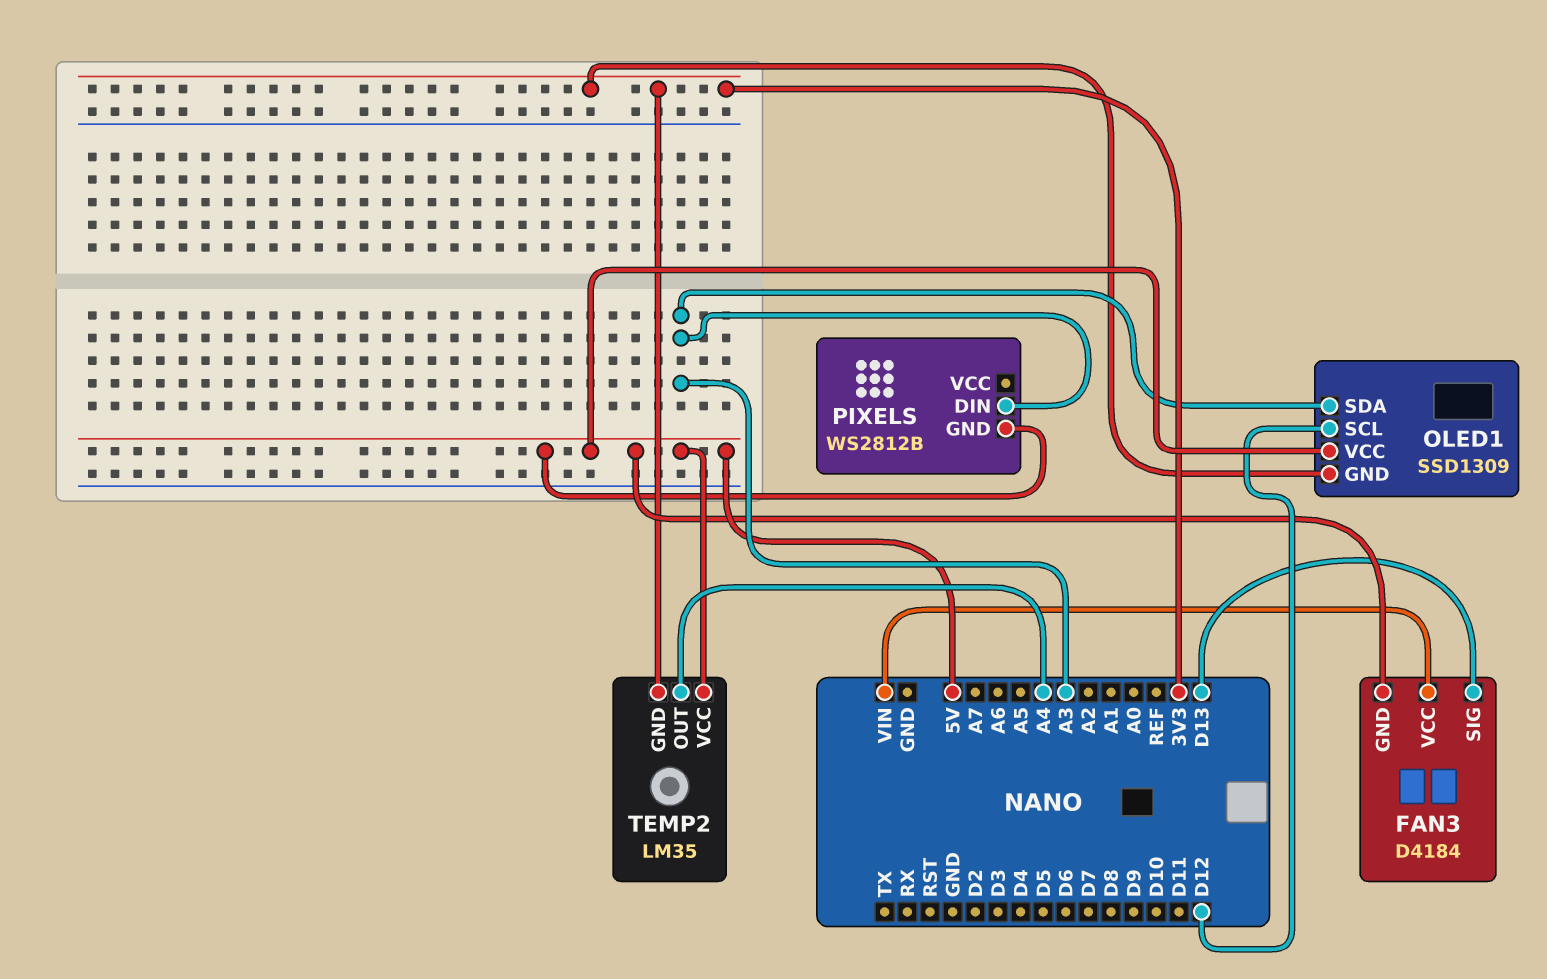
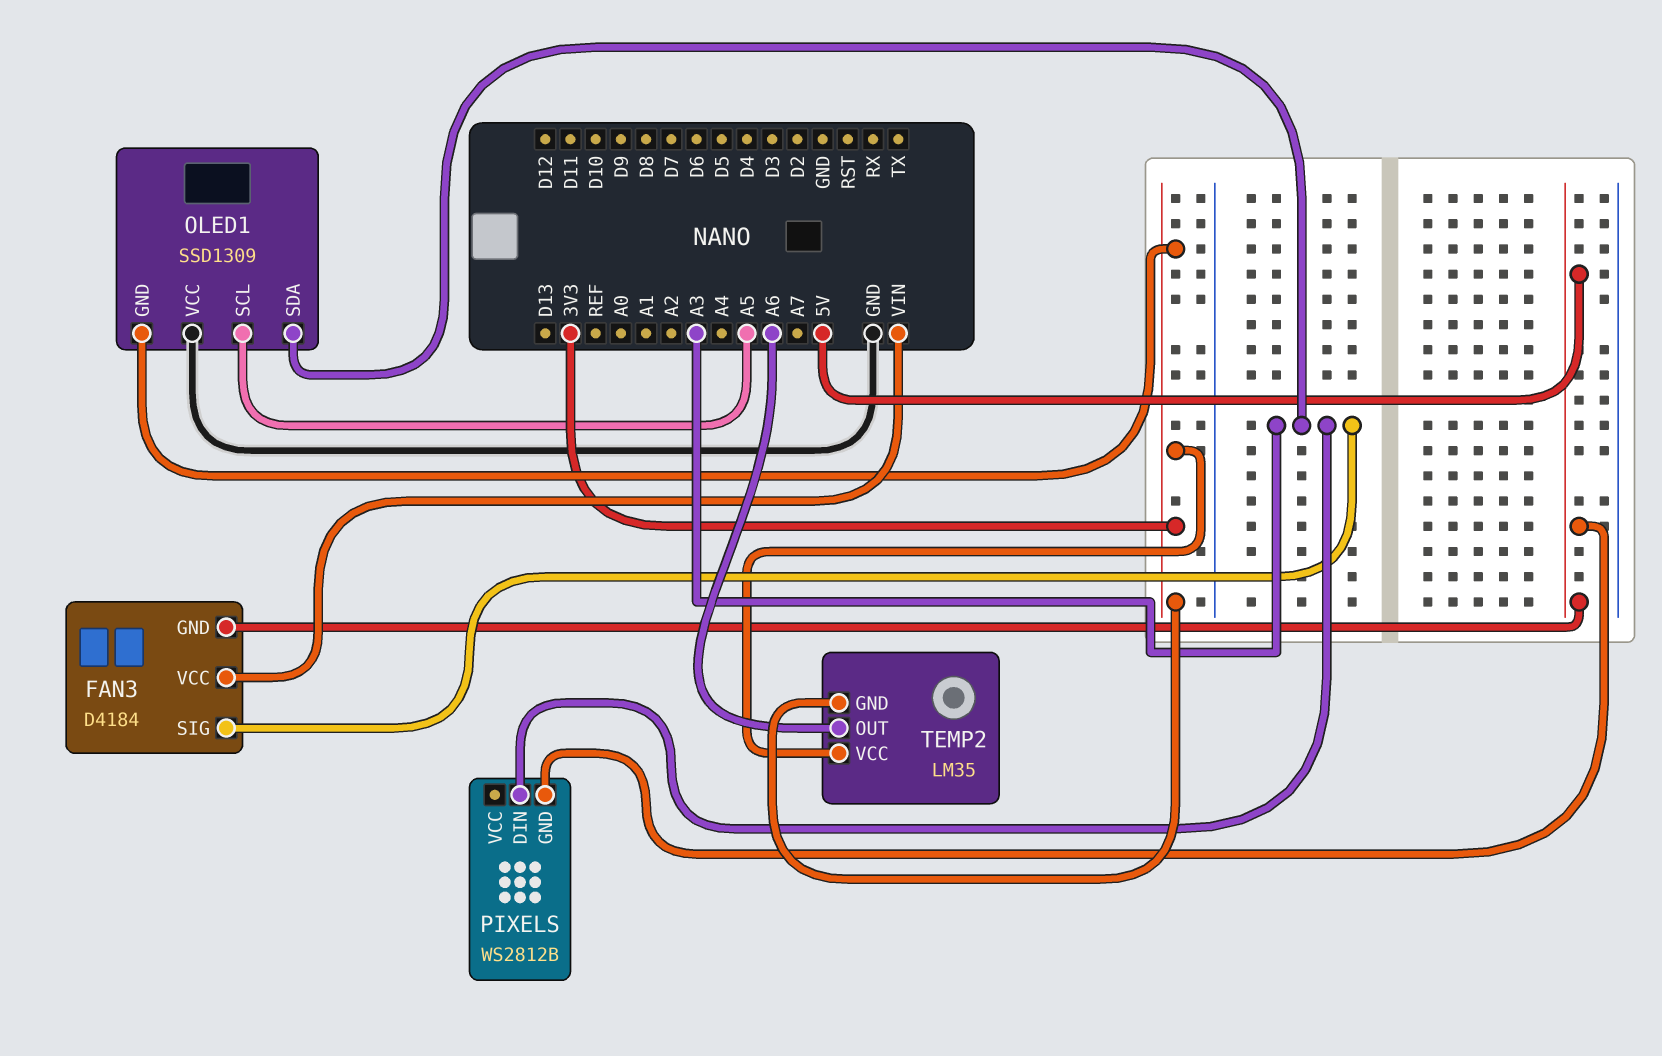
FAN3 pin SIG: D13 -> A3
OLED1 pin SCL: D12 -> A5
OLED1 pin VCC: 5V -> GND
TEMP2 pin OUT: A4 -> A6
TEMP2 pin VCC: 5V -> 3V3

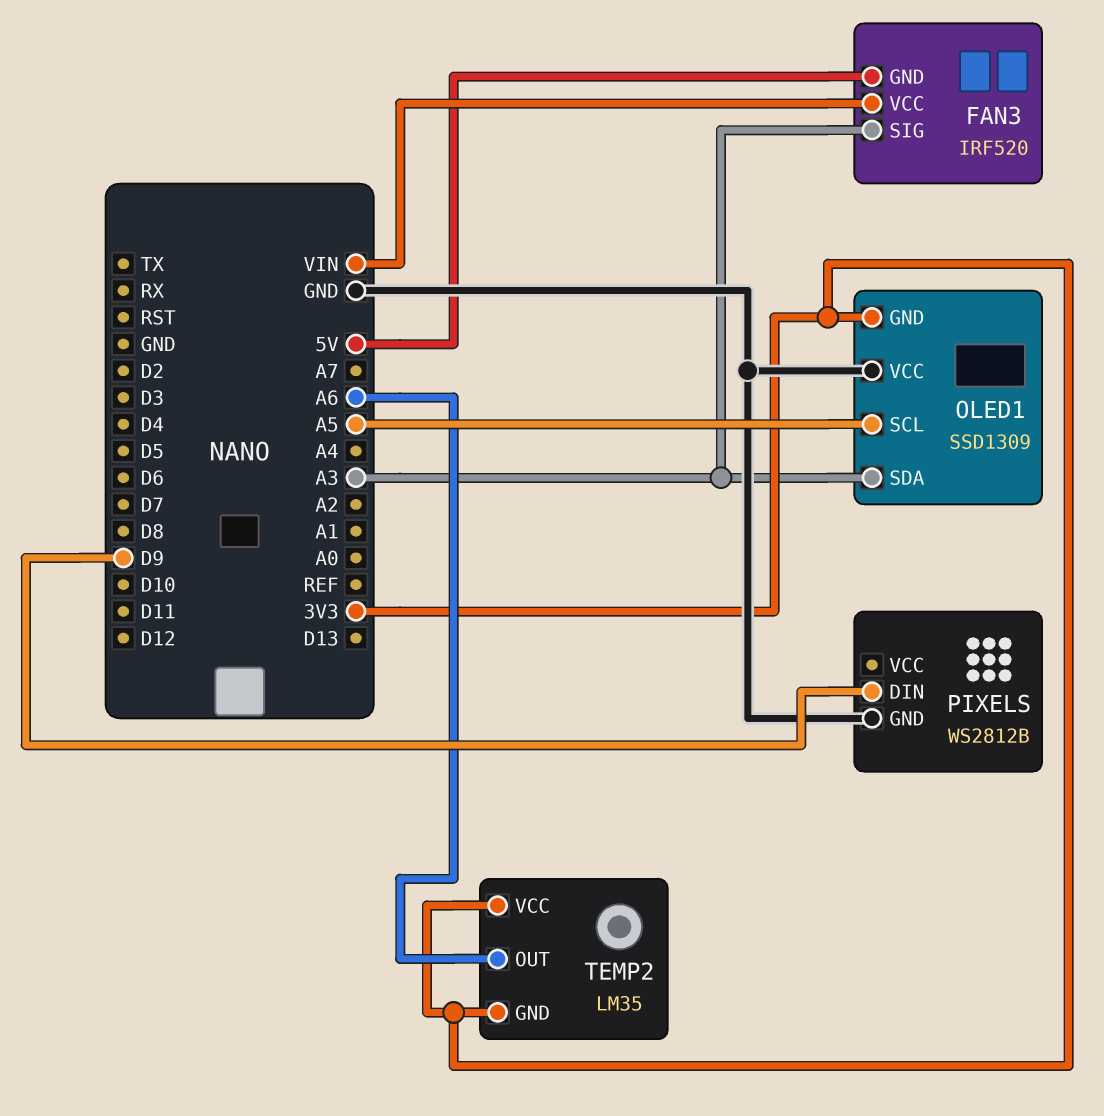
FAN3: D4184 -> IRF520
PIXELS pin DIN: A3 -> D9
PIXELS pin GND: 5V -> GND

